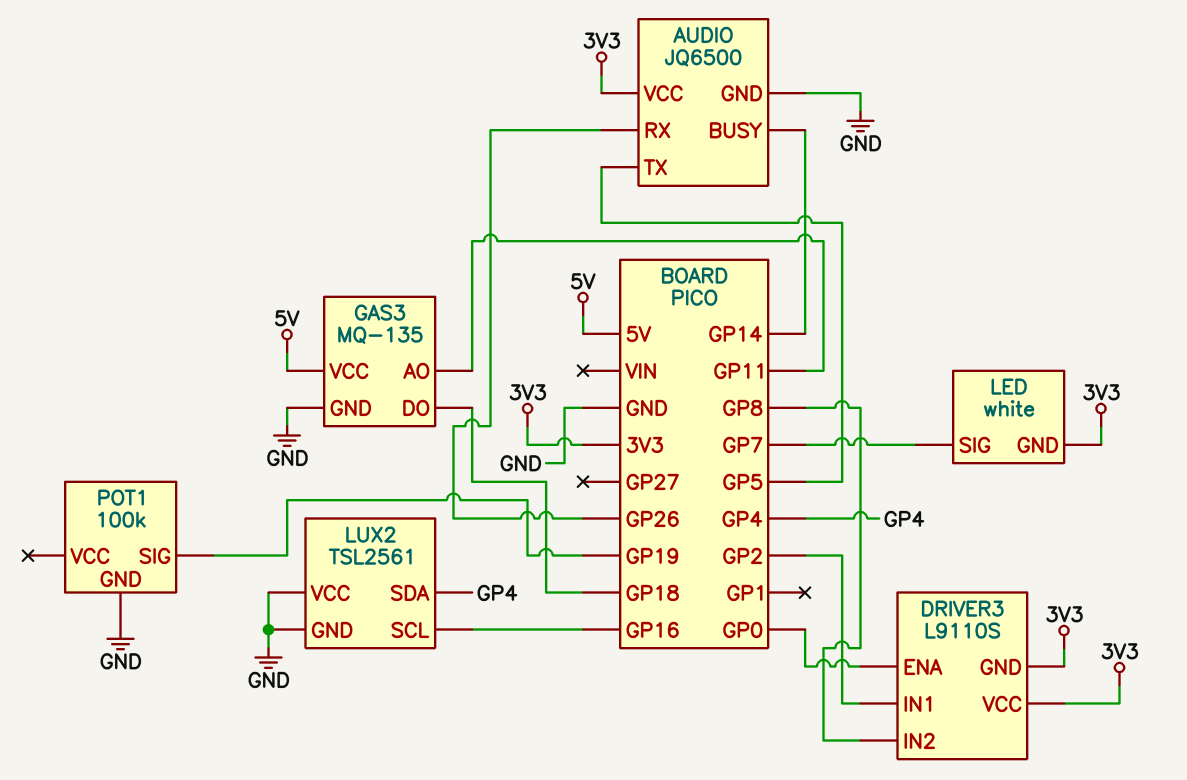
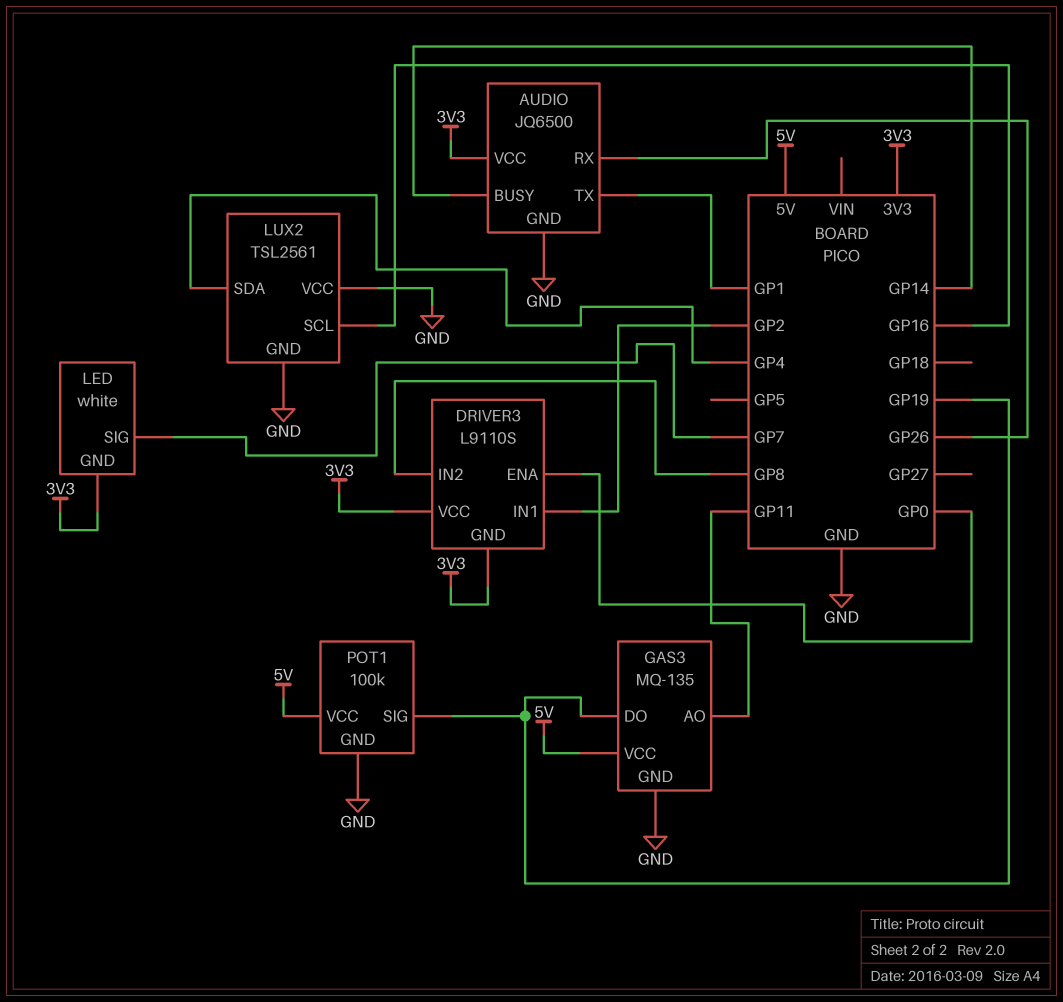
AUDIO pin TX: GP5 -> GP1
GAS3 pin DO: GP18 -> GP19
POT1 pin VCC: none -> 5V

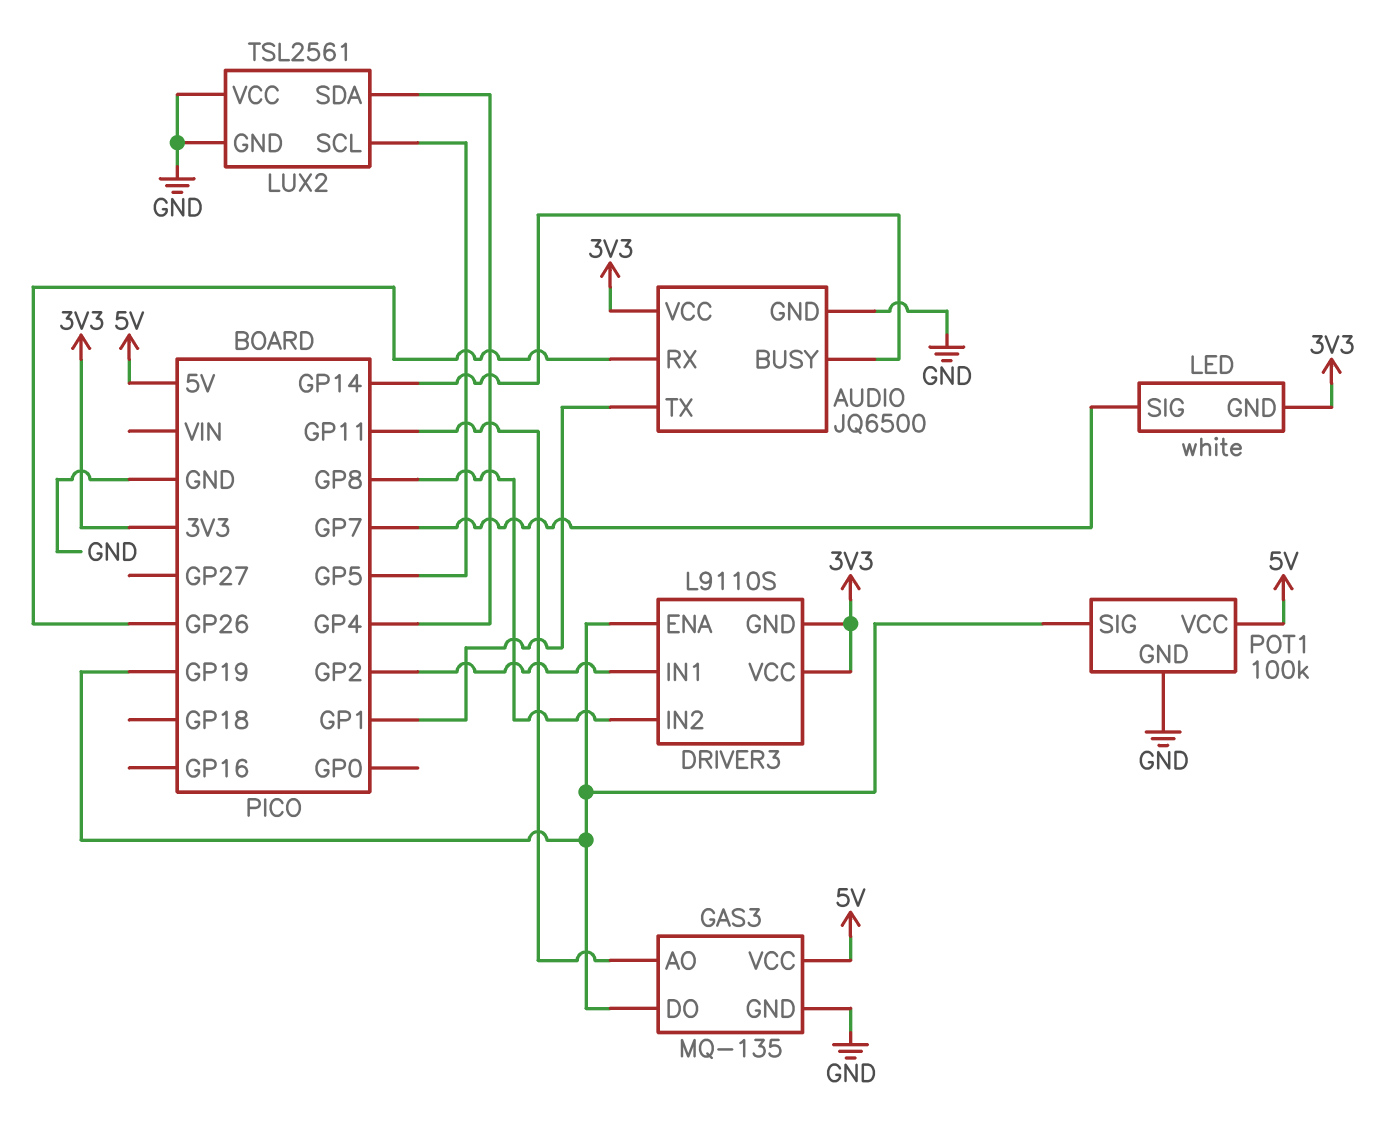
DRIVER3 pin ENA: GP0 -> GP19
LUX2 pin SCL: GP16 -> GP5

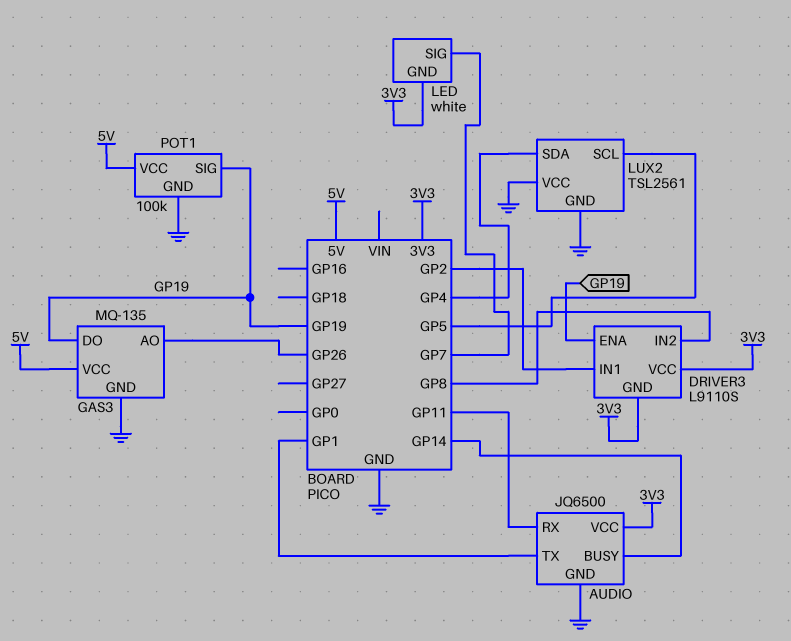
AUDIO pin RX: GP26 -> GP11
GAS3 pin AO: GP11 -> GP26

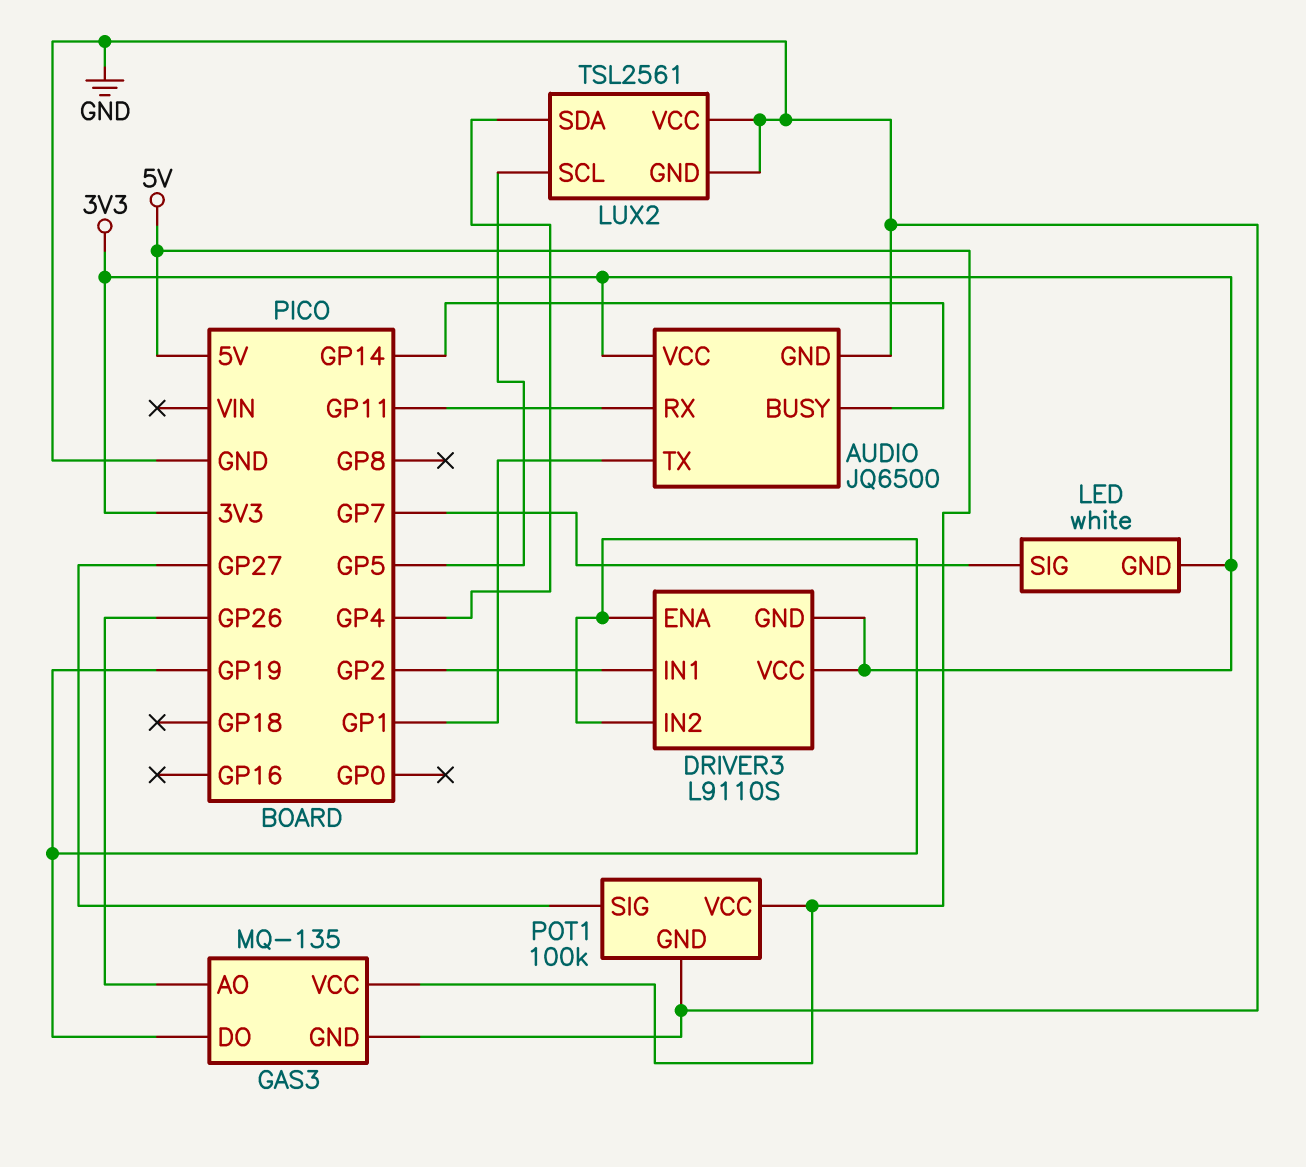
DRIVER3 pin IN2: GP8 -> GP19
POT1 pin SIG: GP19 -> GP27

